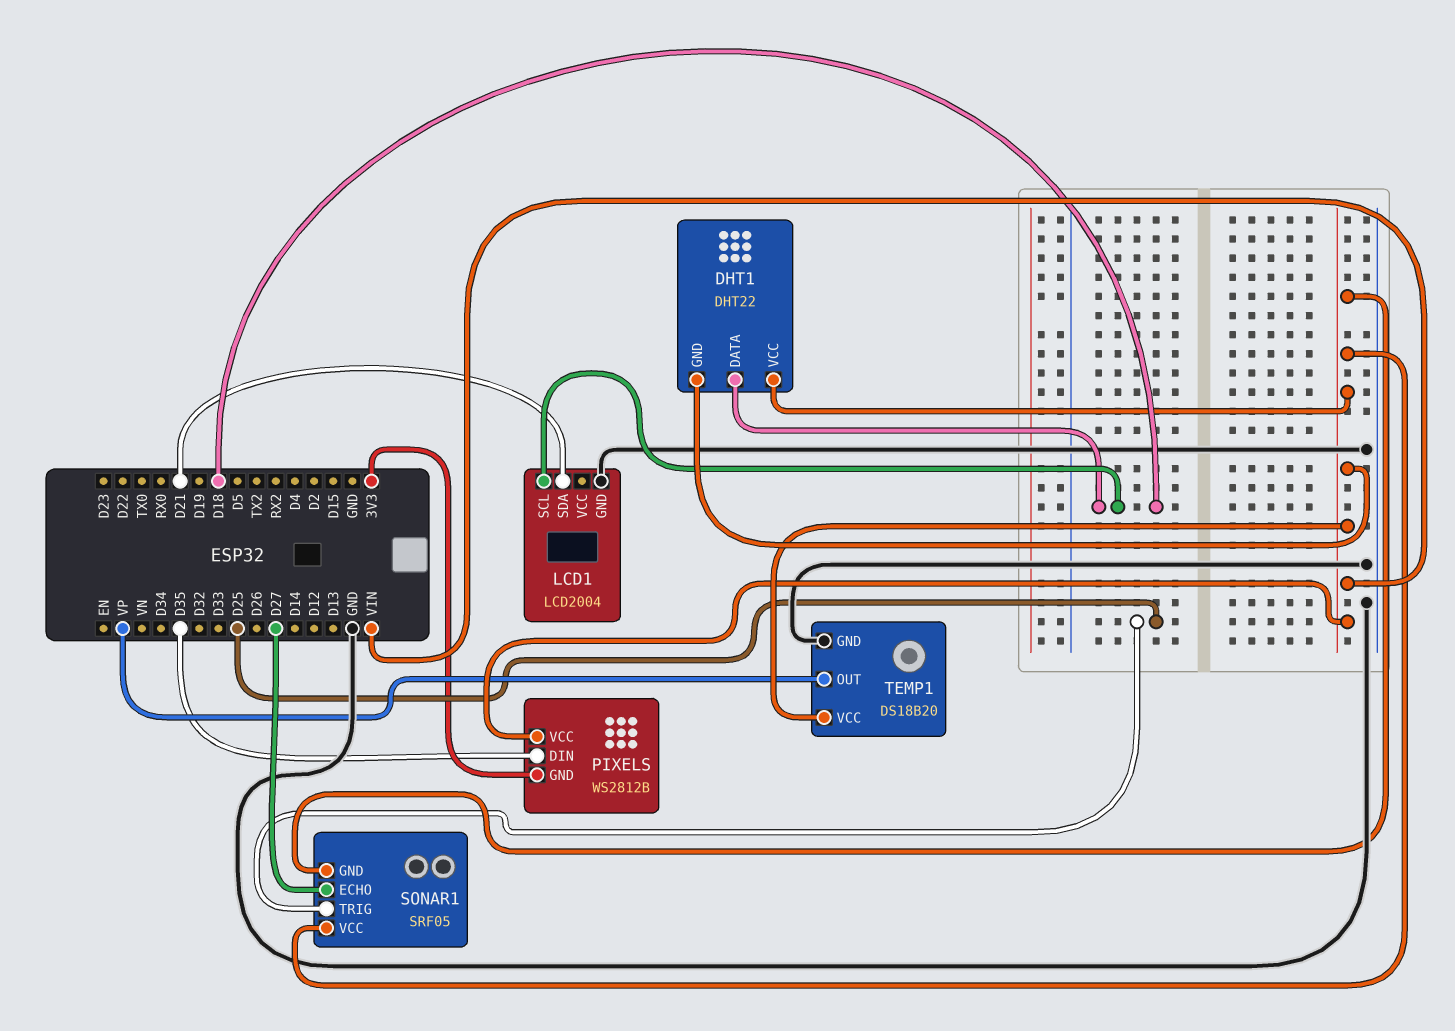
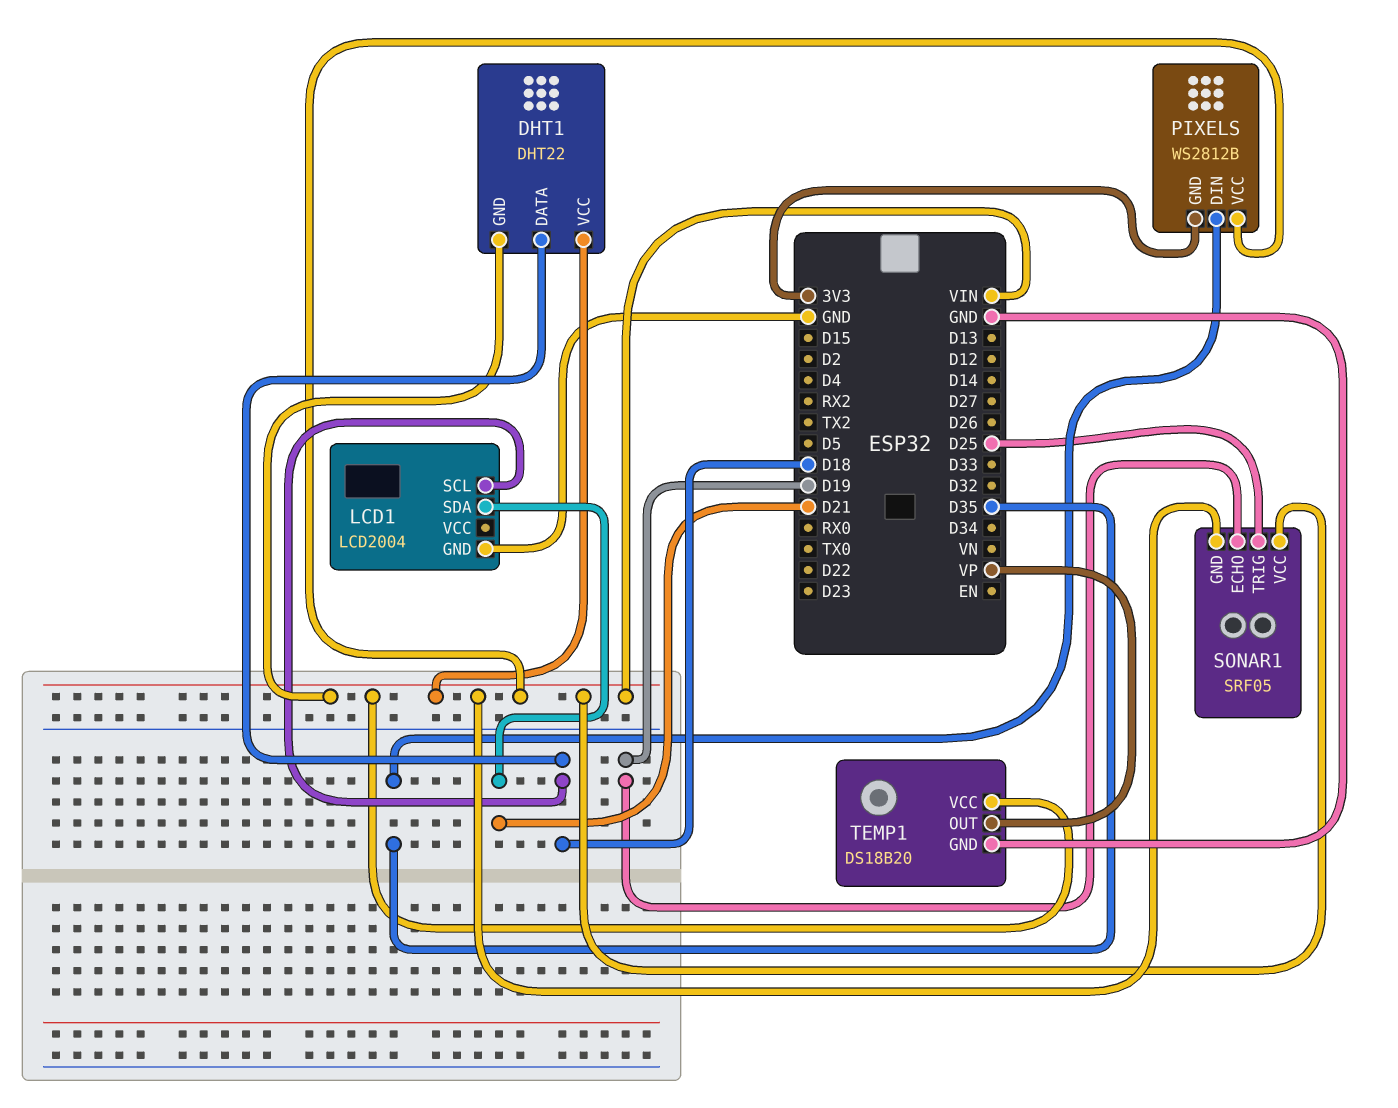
SONAR1 pin ECHO: D27 -> D19

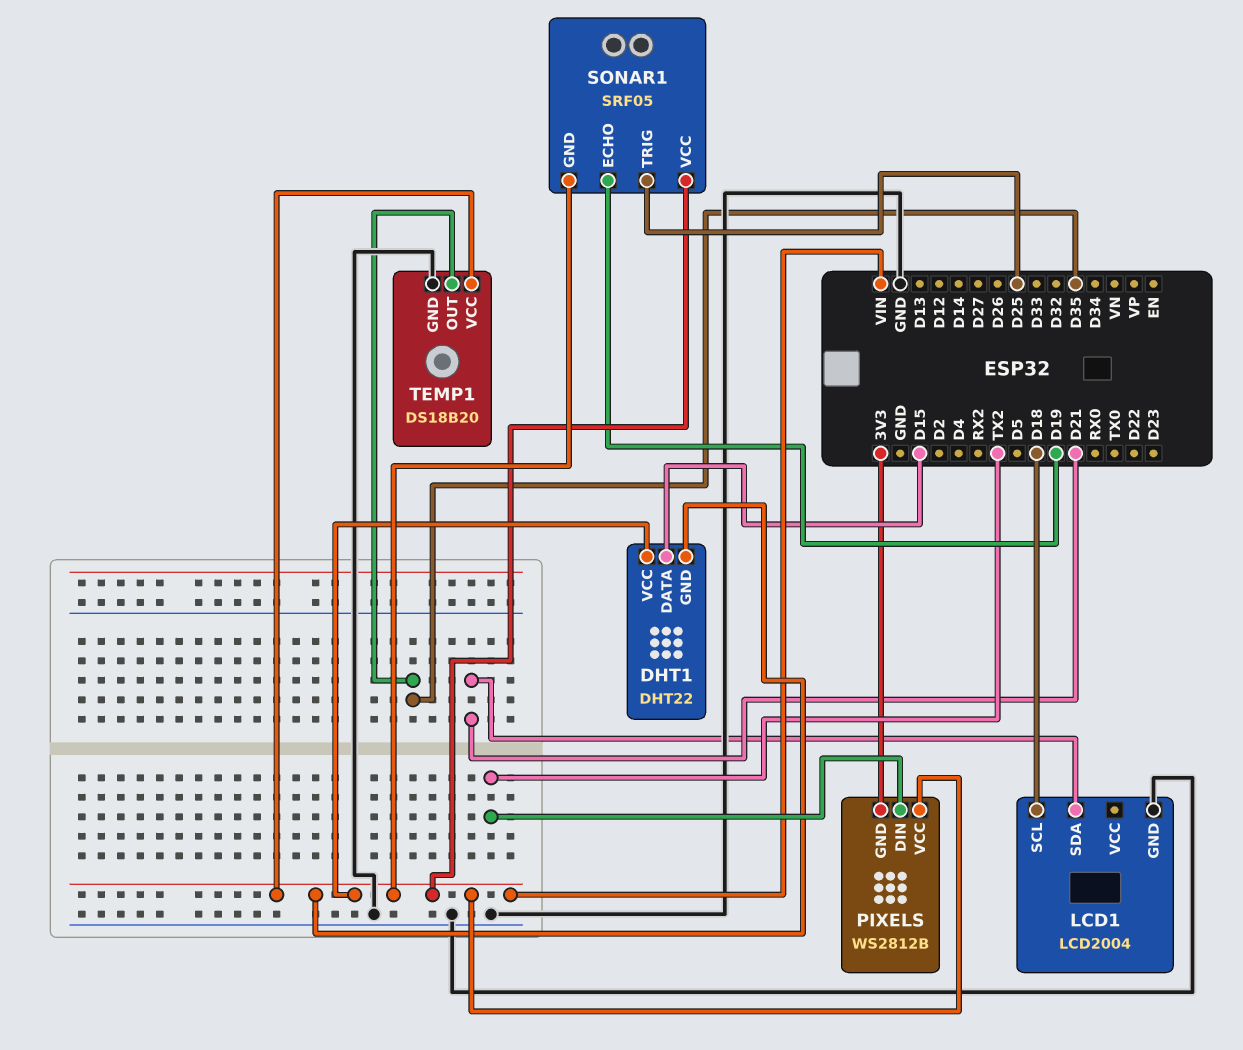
DHT1 pin DATA: D18 -> D15
PIXELS pin DIN: D35 -> TX2
TEMP1 pin OUT: VP -> D35

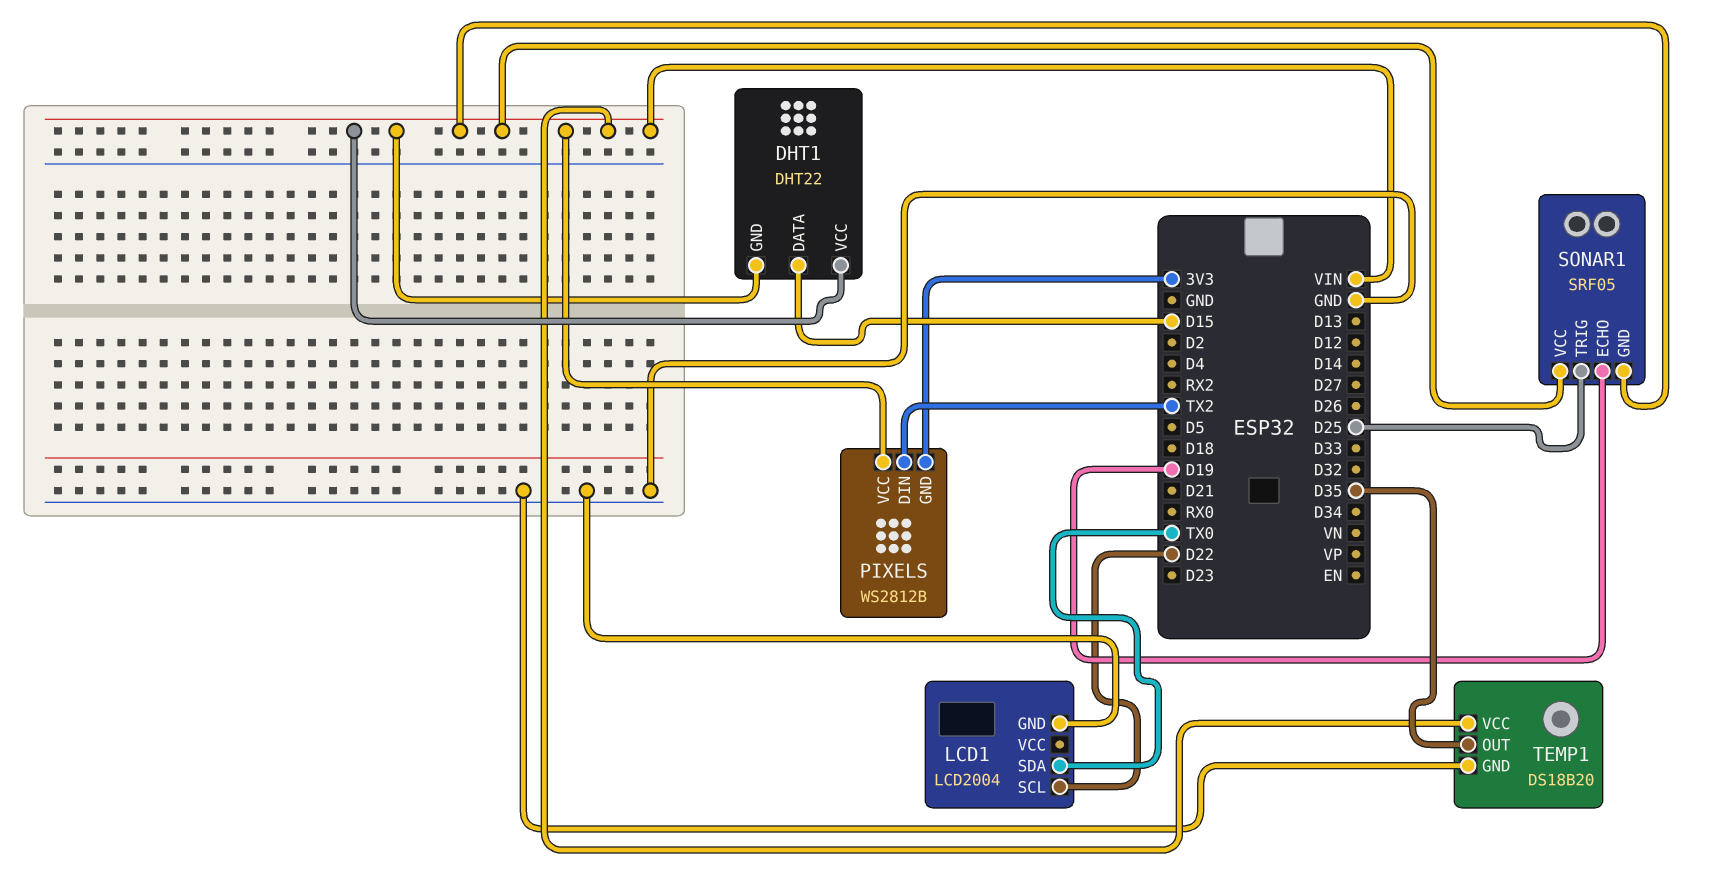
LCD1 pin SCL: D18 -> D22
LCD1 pin SDA: D21 -> TX0

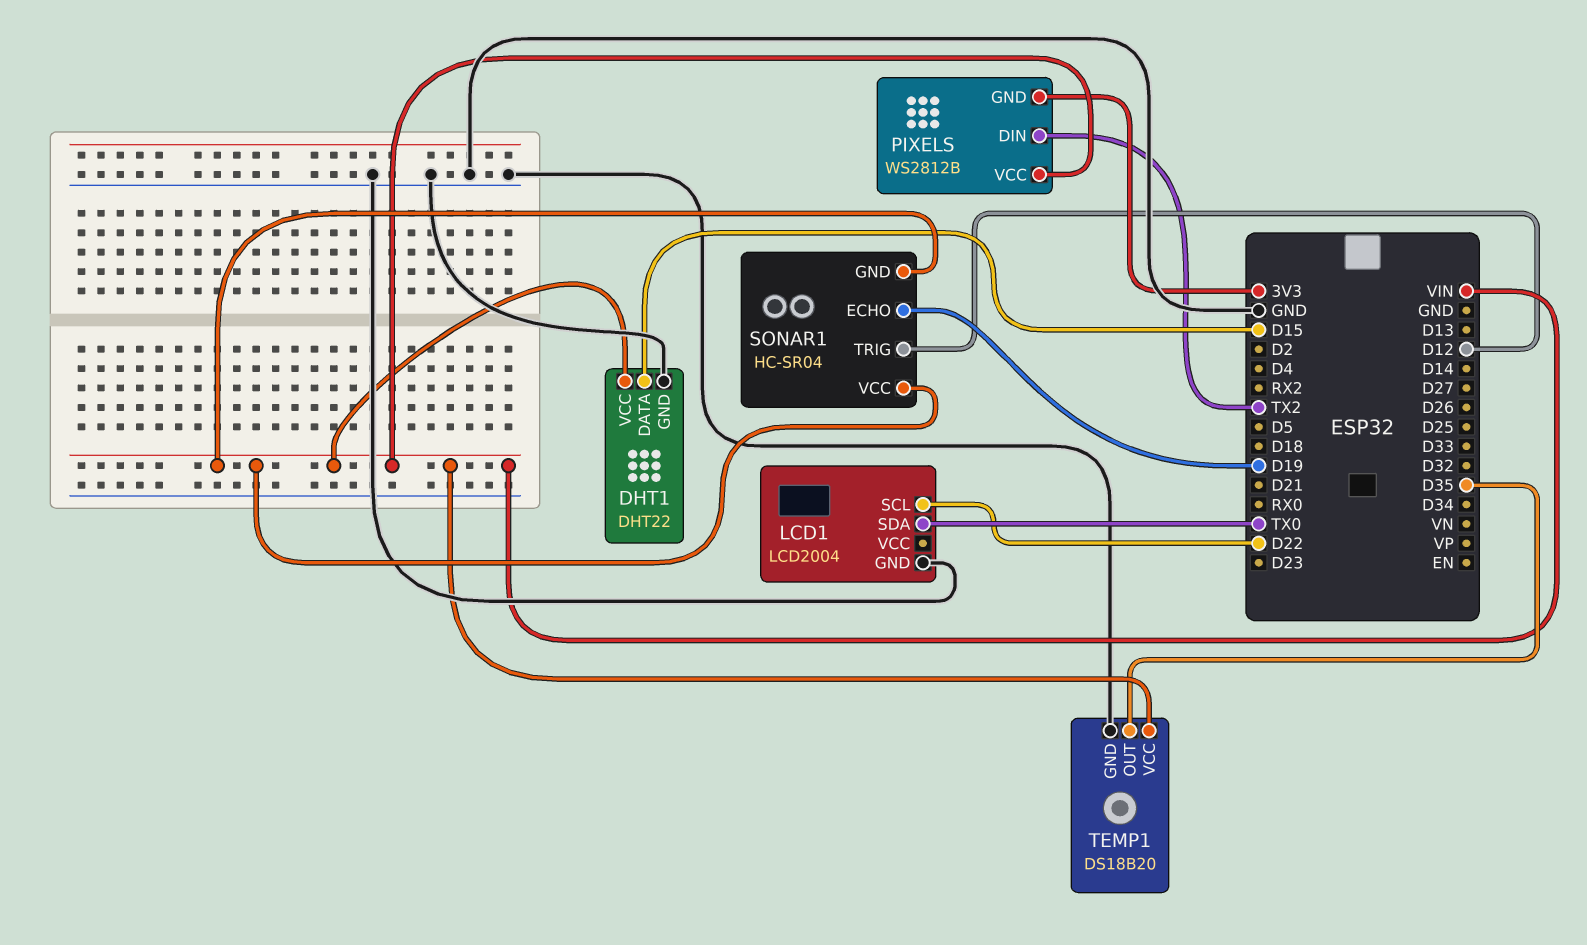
DHT1 pin GND: VIN -> GND
SONAR1: SRF05 -> HC-SR04
SONAR1 pin TRIG: D25 -> D12

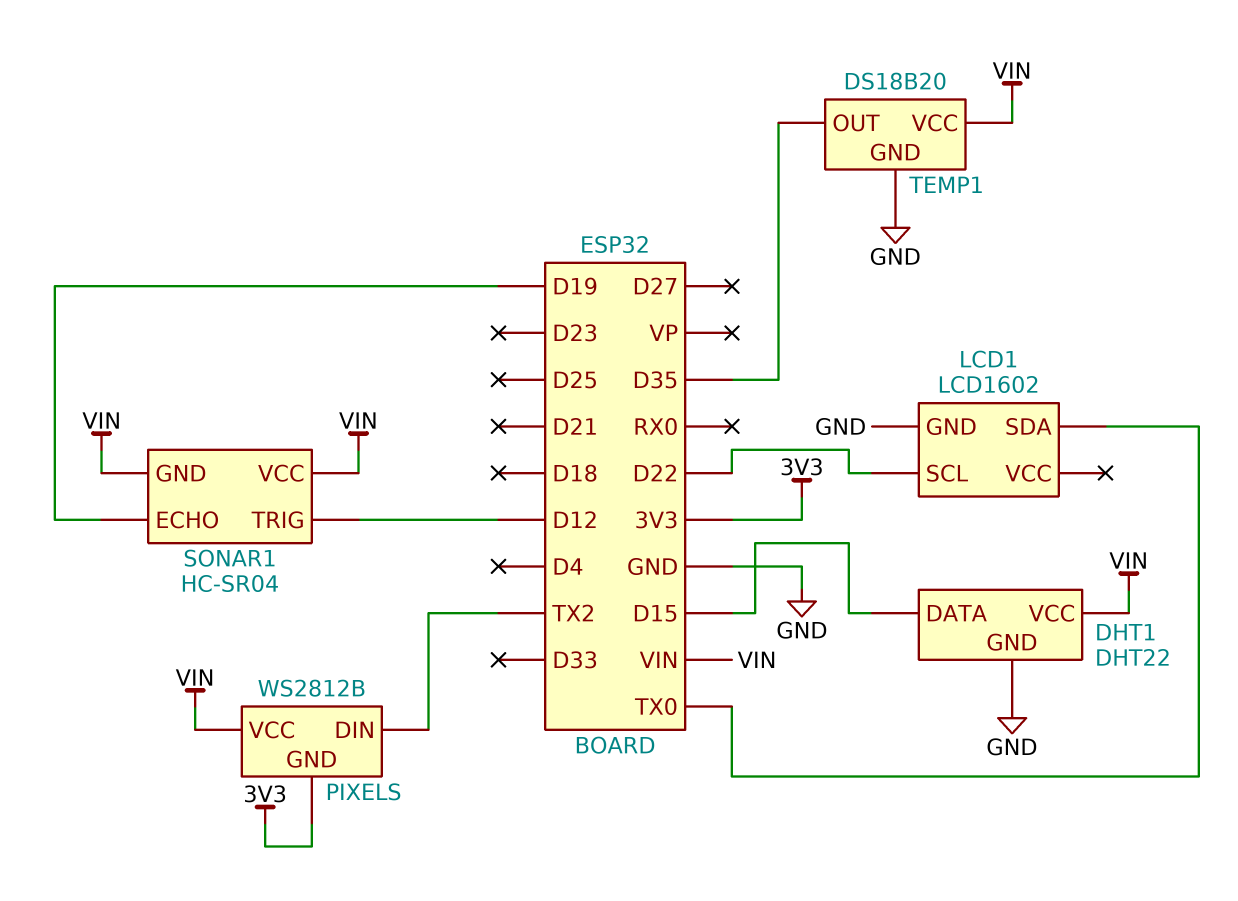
LCD1: LCD2004 -> LCD1602

